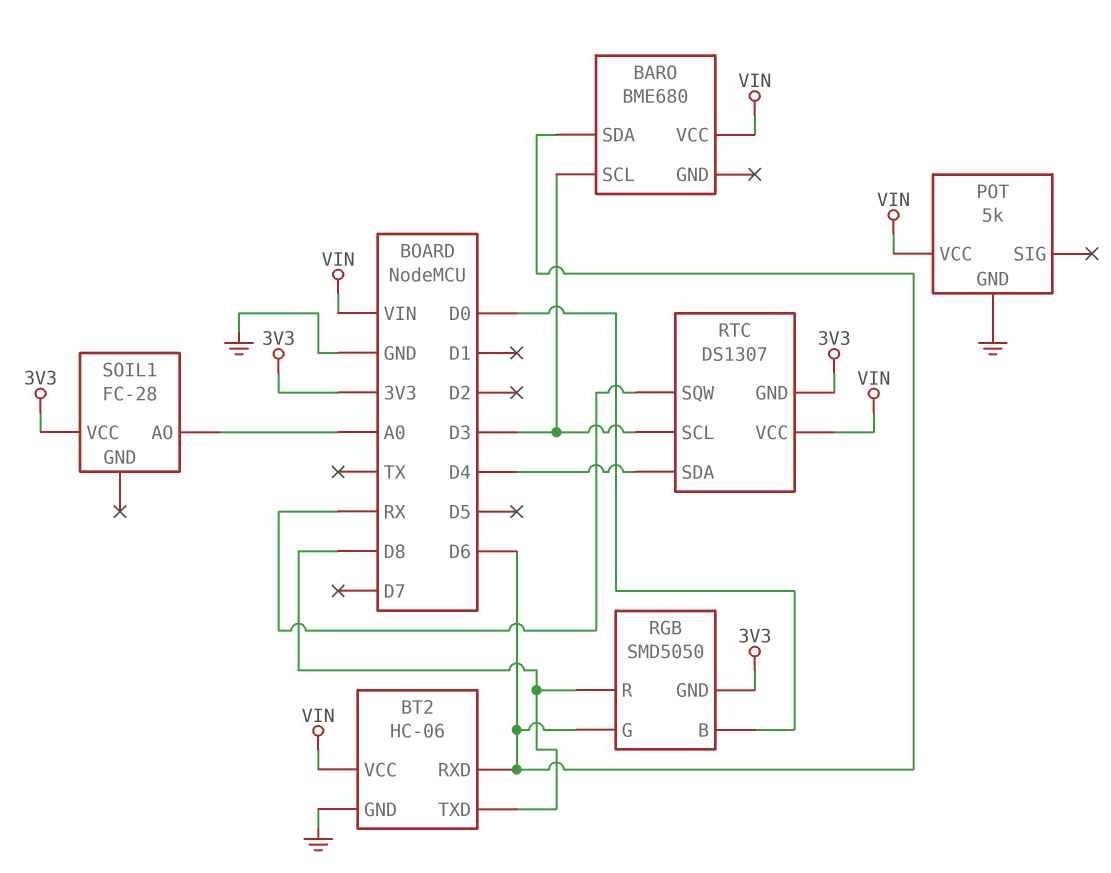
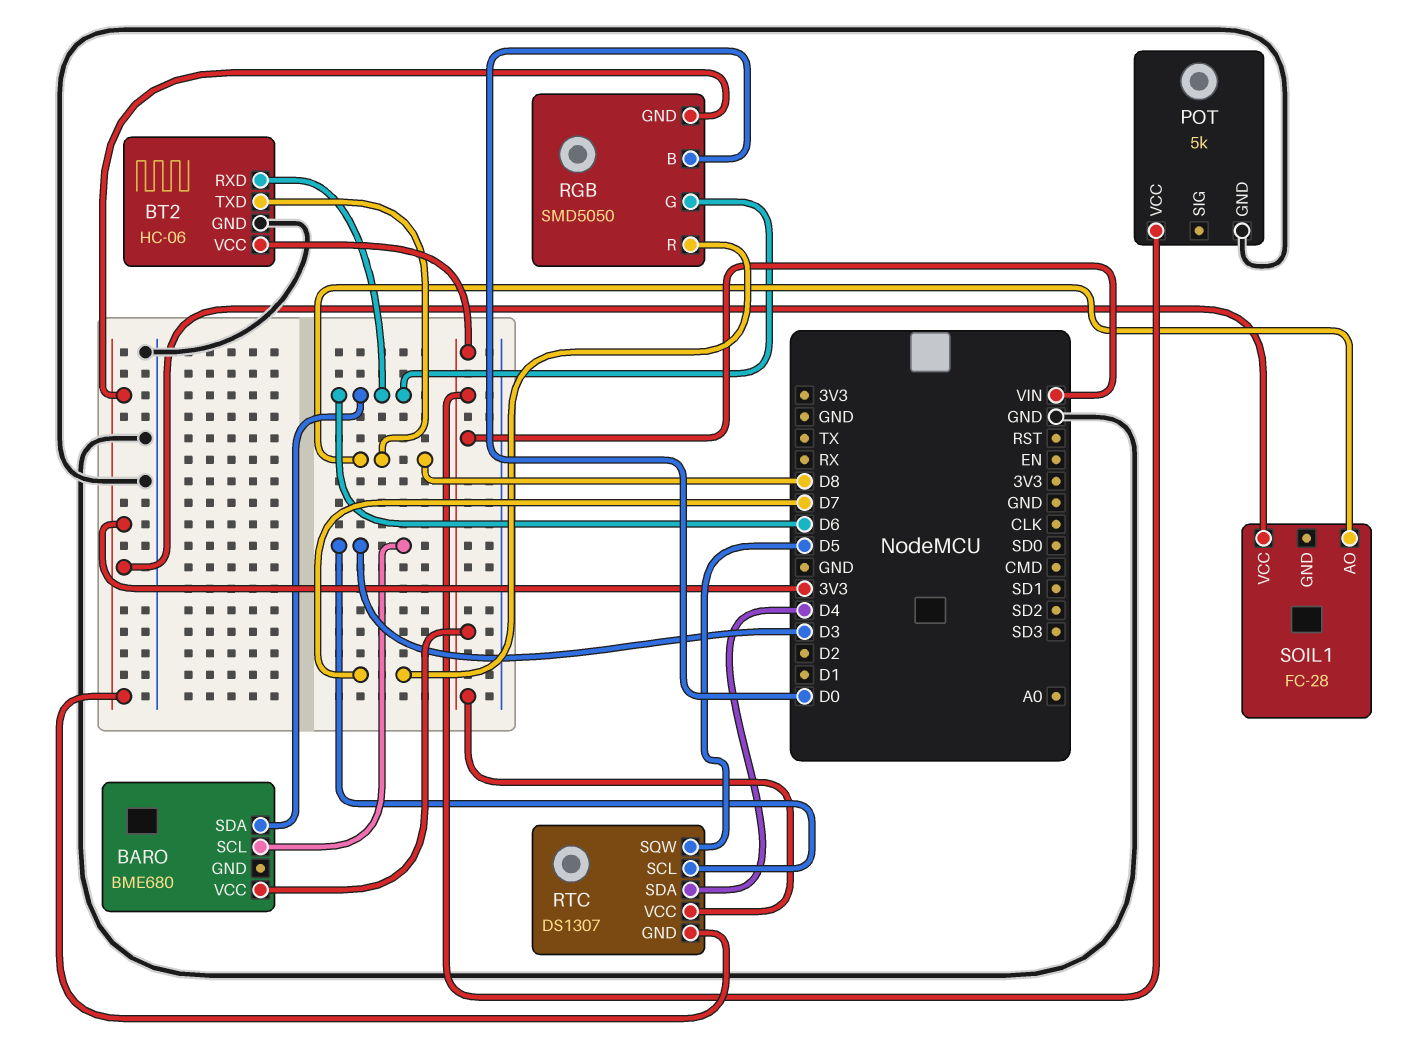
RGB pin R: D8 -> D7
RTC pin SQW: RX -> D5
SOIL1 pin AO: A0 -> D8

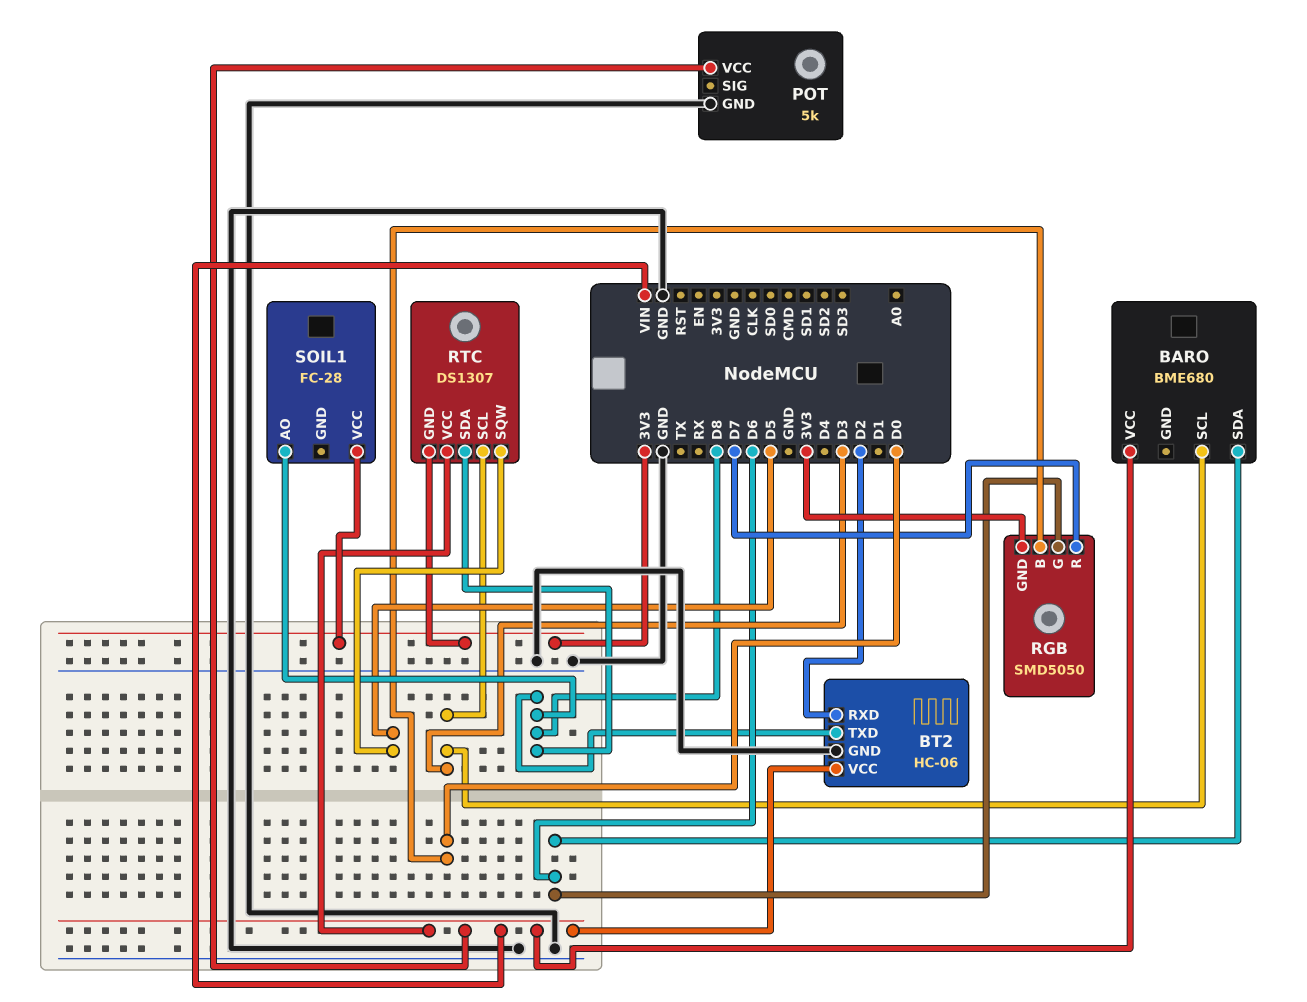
BT2 pin RXD: D6 -> D2
RTC pin SDA: D4 -> D8

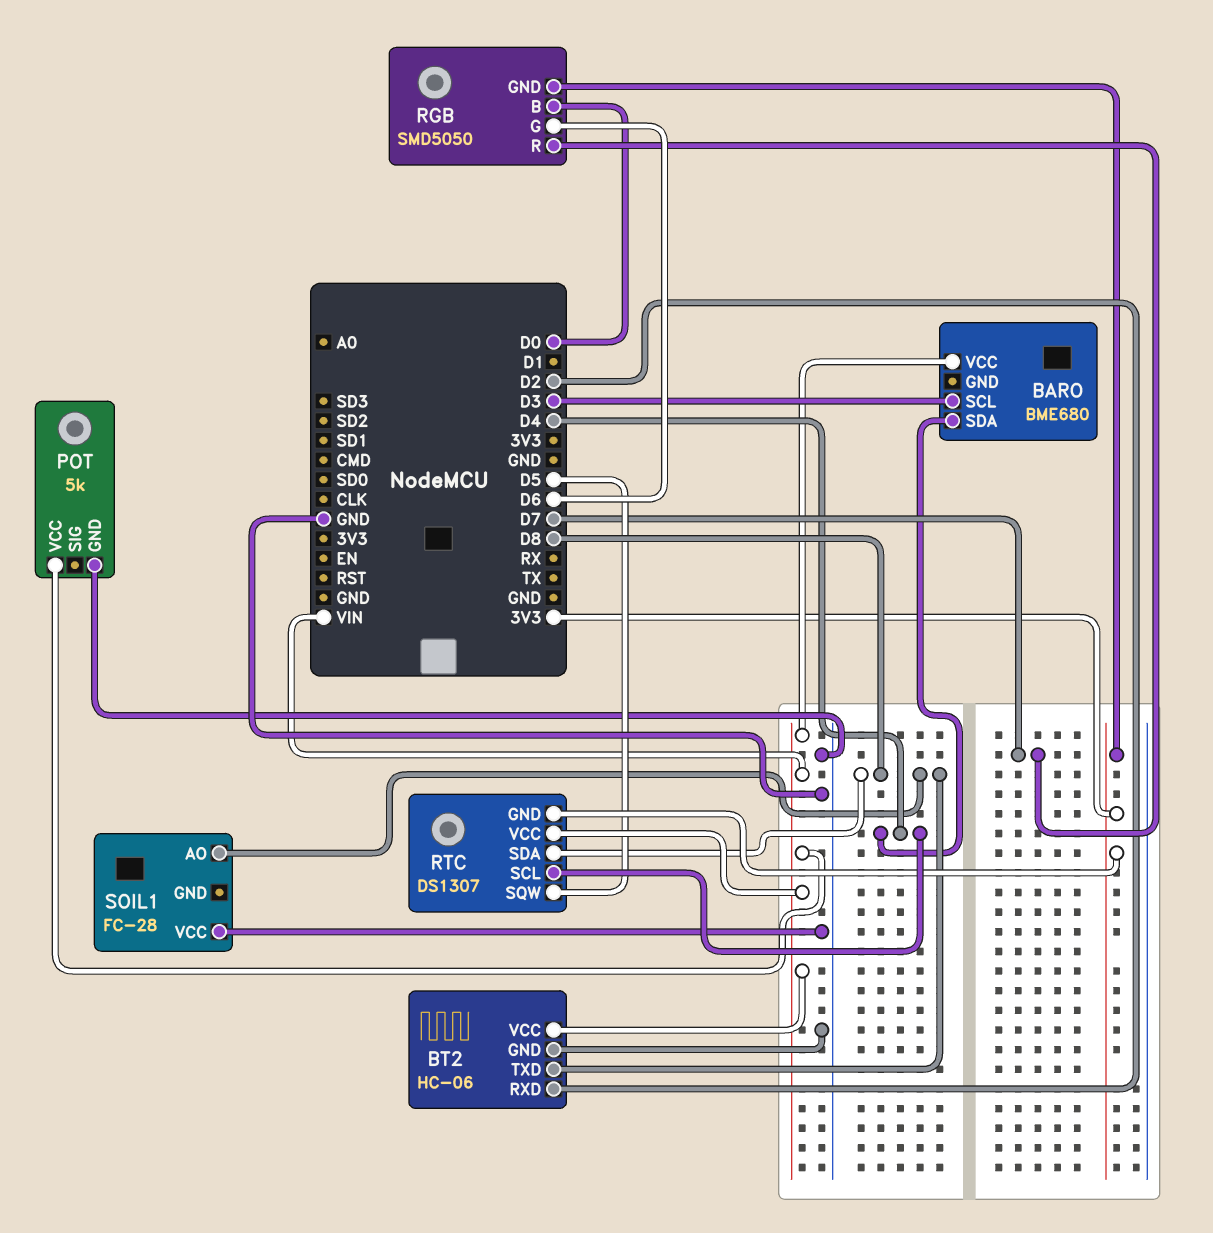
BARO pin SDA: D6 -> D4
RTC pin SCL: D3 -> D4
SOIL1 pin VCC: 3V3 -> GND

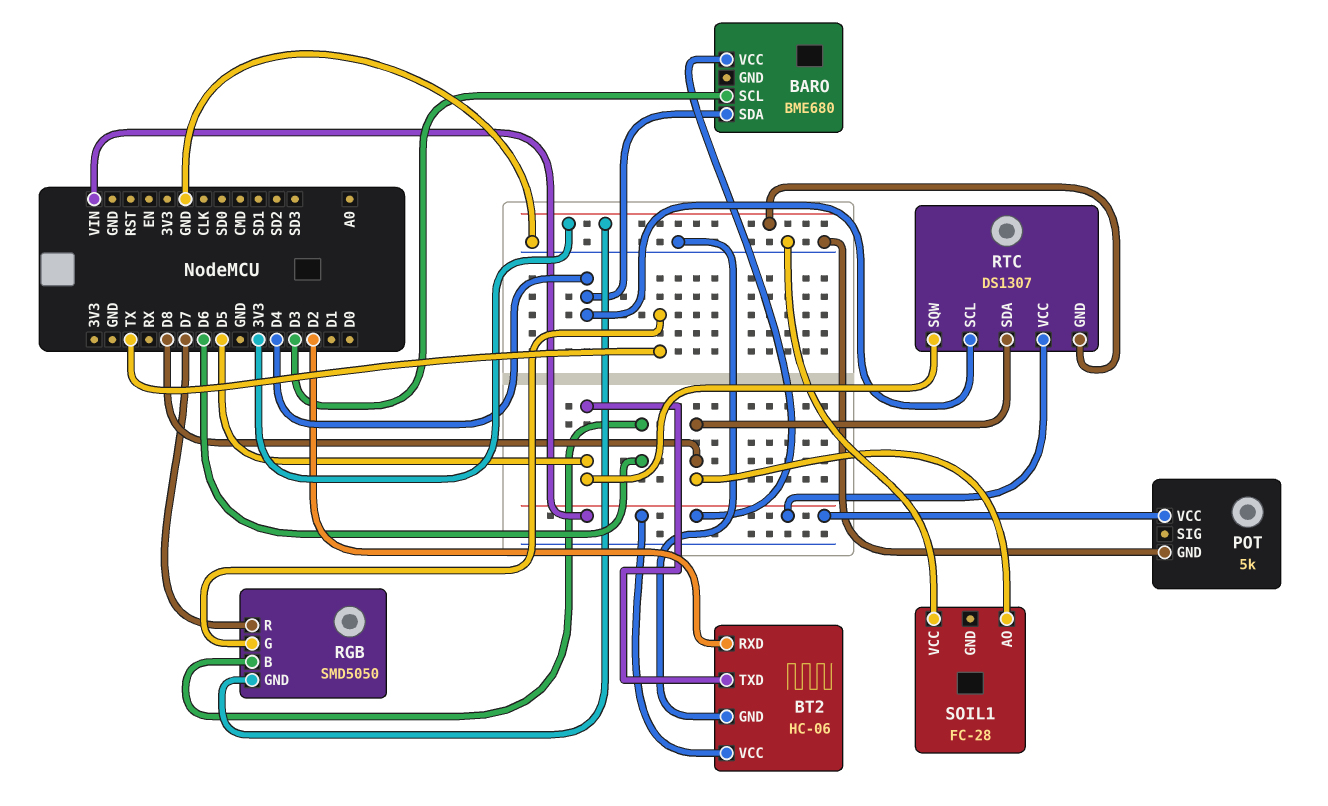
BT2 pin TXD: D8 -> D5
RGB pin B: D0 -> D6
RGB pin G: D6 -> TX

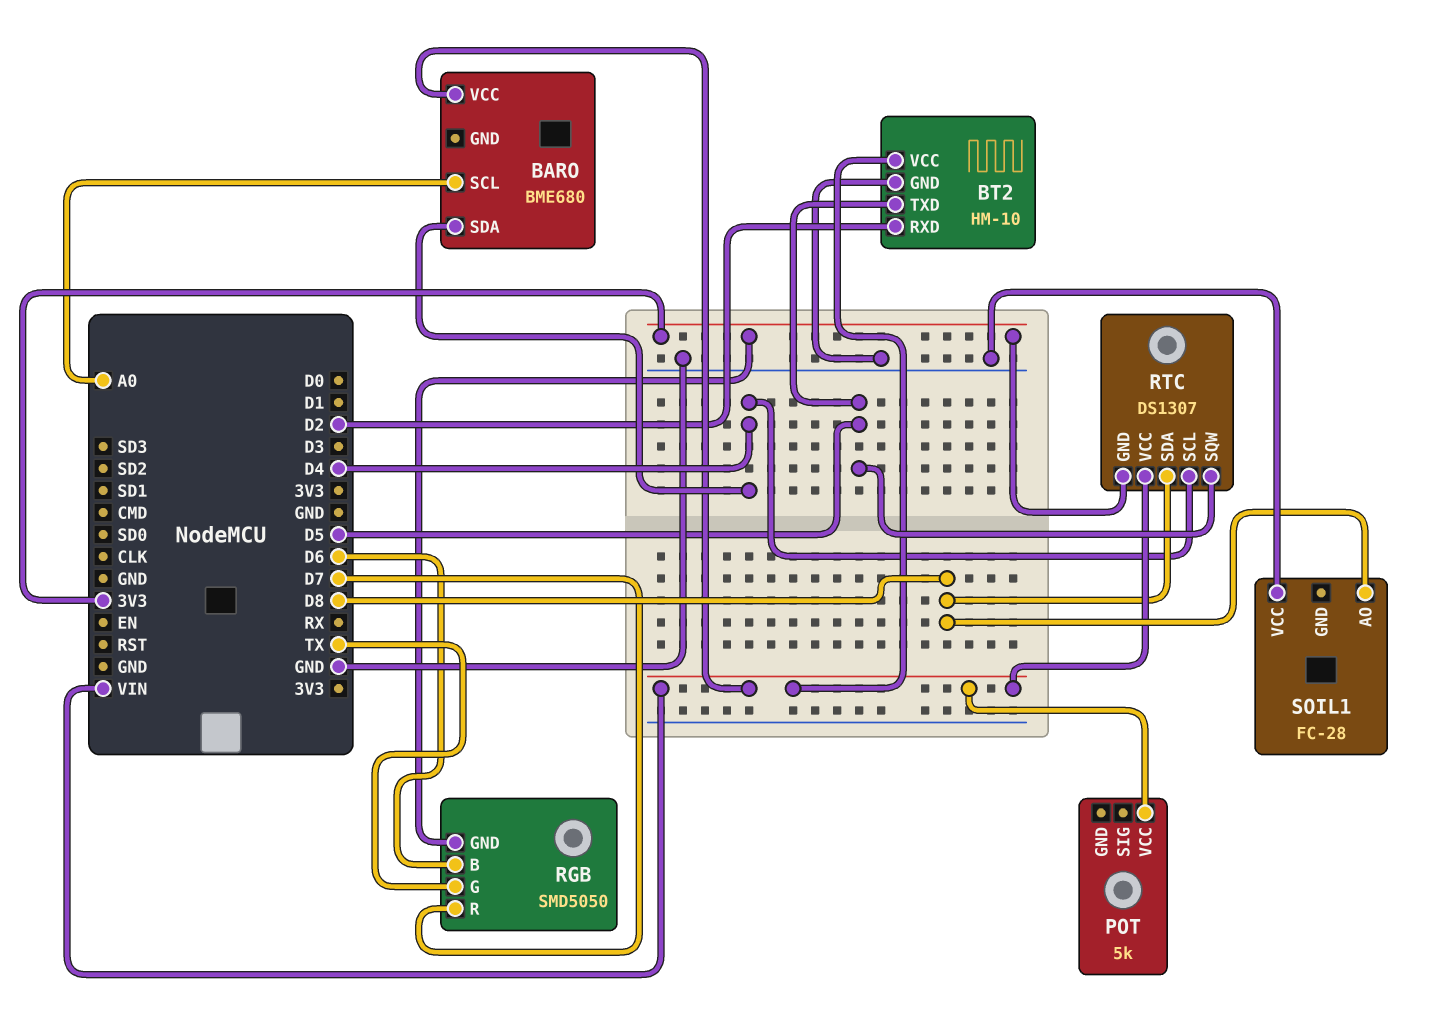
BARO pin SCL: D3 -> A0
BT2: HC-06 -> HM-10
POT pin GND: GND -> none

